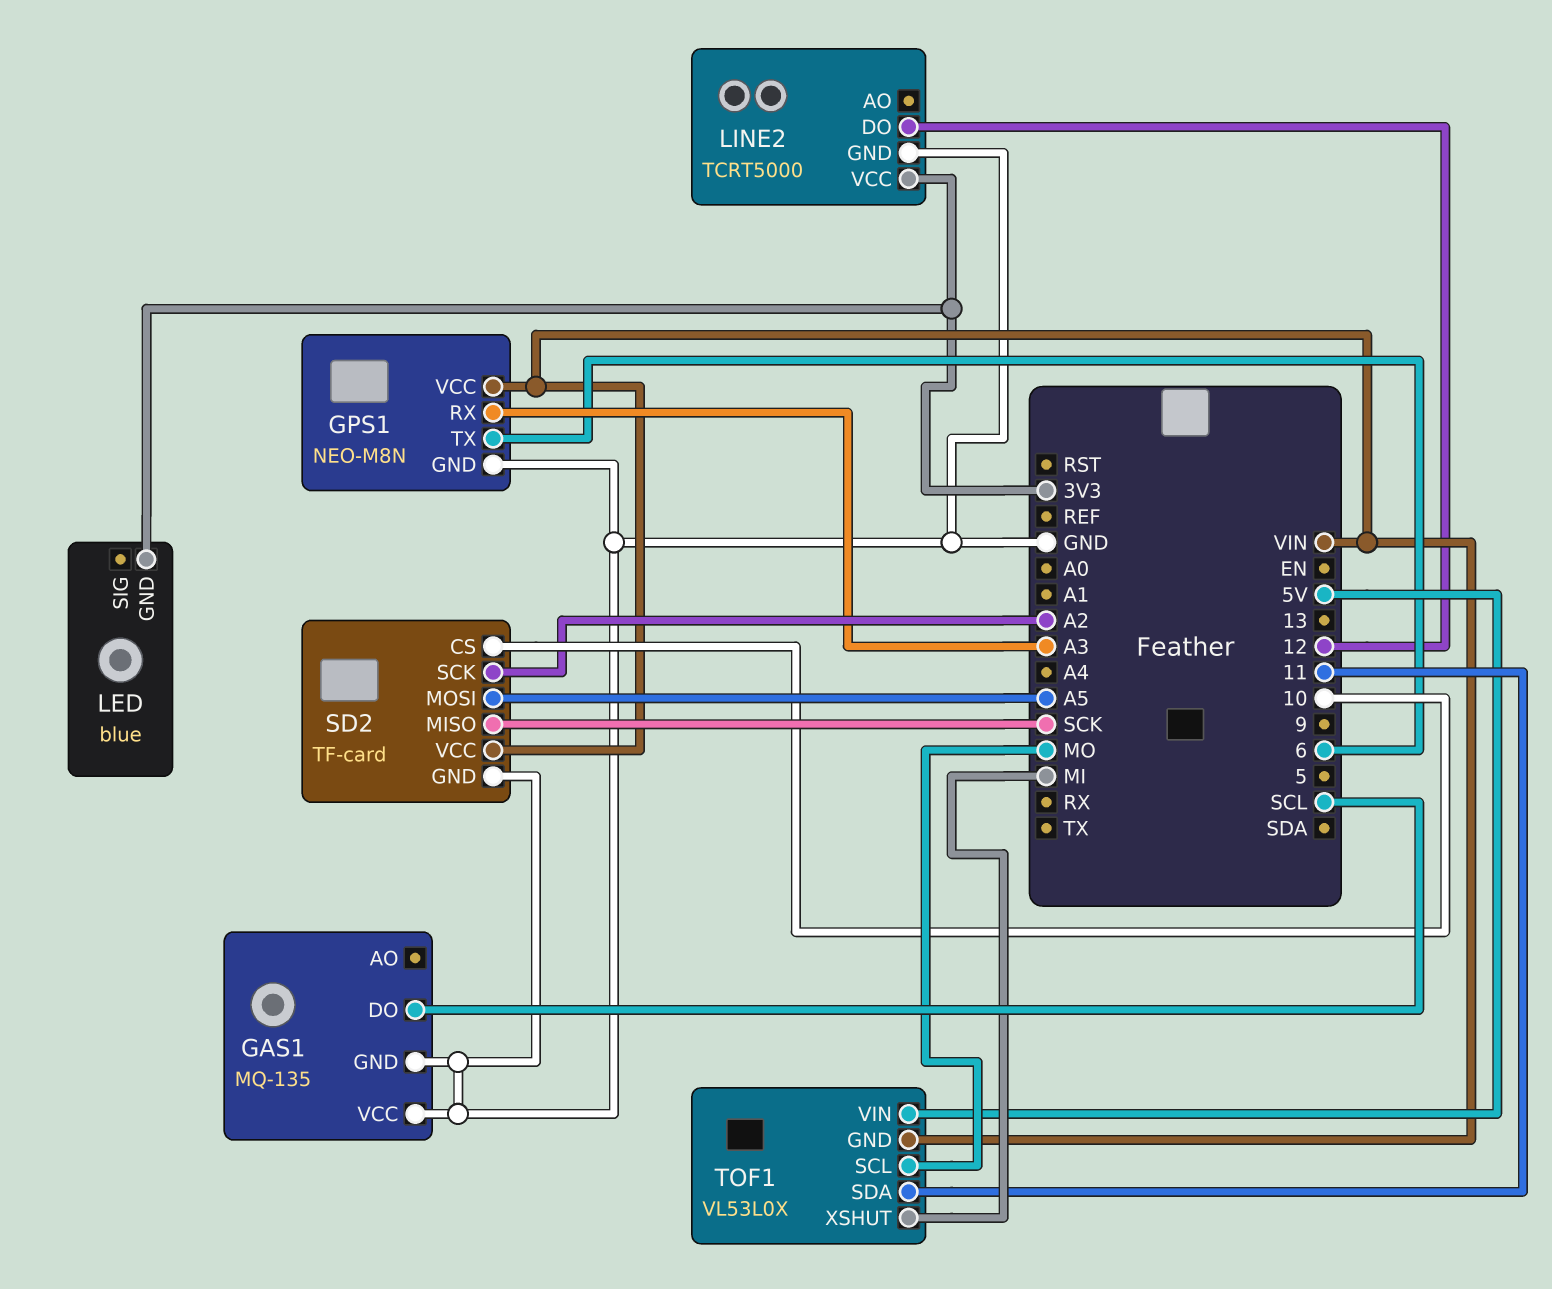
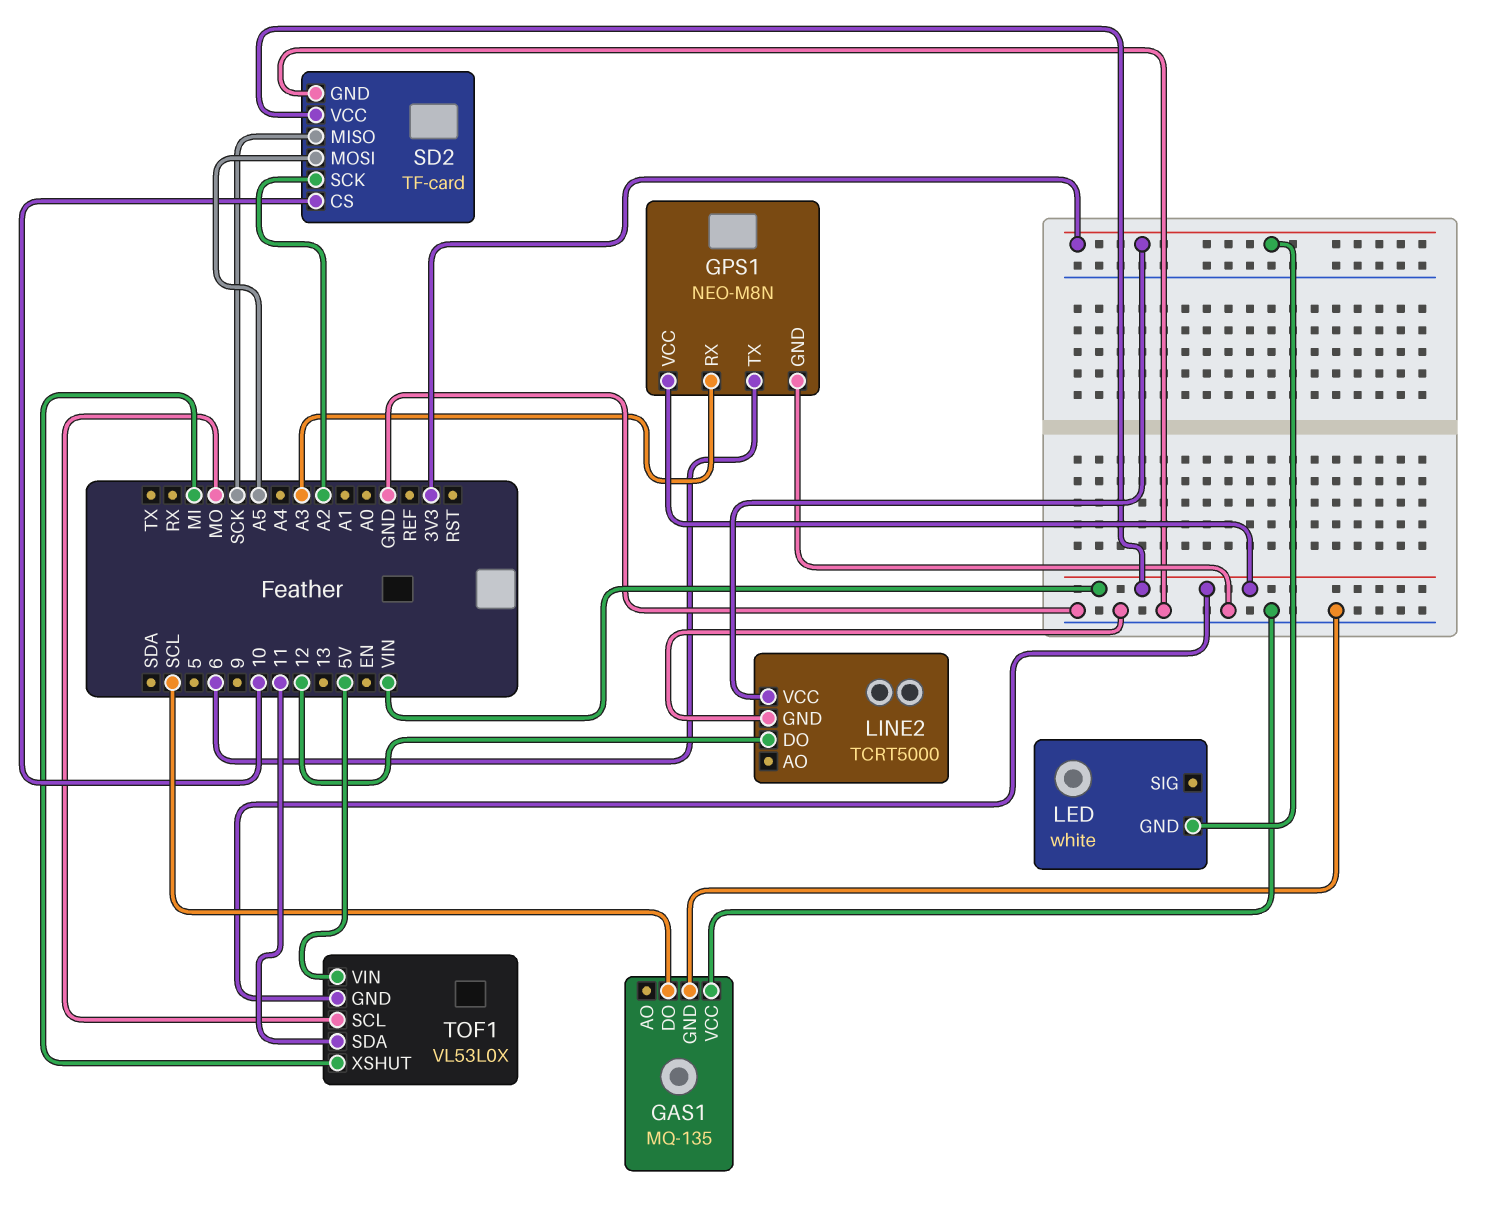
LED: blue -> white

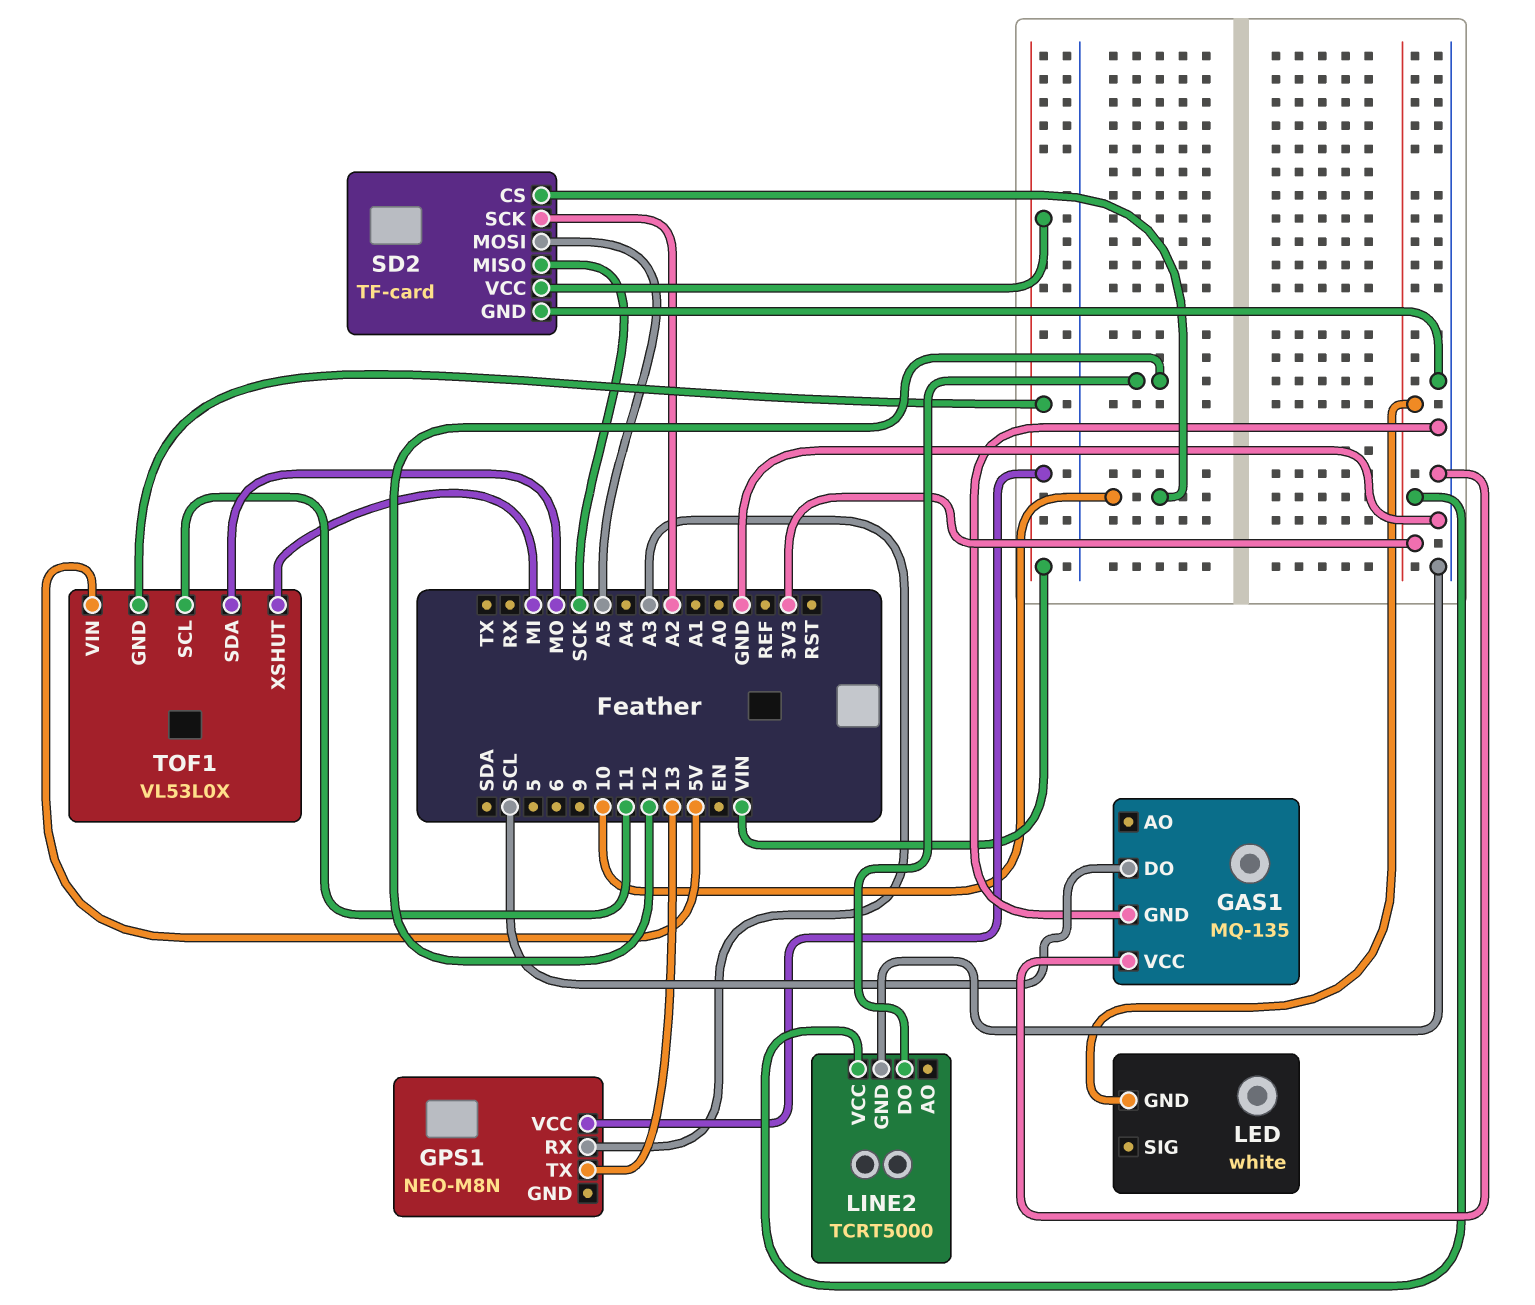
GPS1 pin GND: GND -> none
GPS1 pin TX: 6 -> 13
TOF1 pin SCL: MO -> 11
TOF1 pin SDA: 11 -> MO

